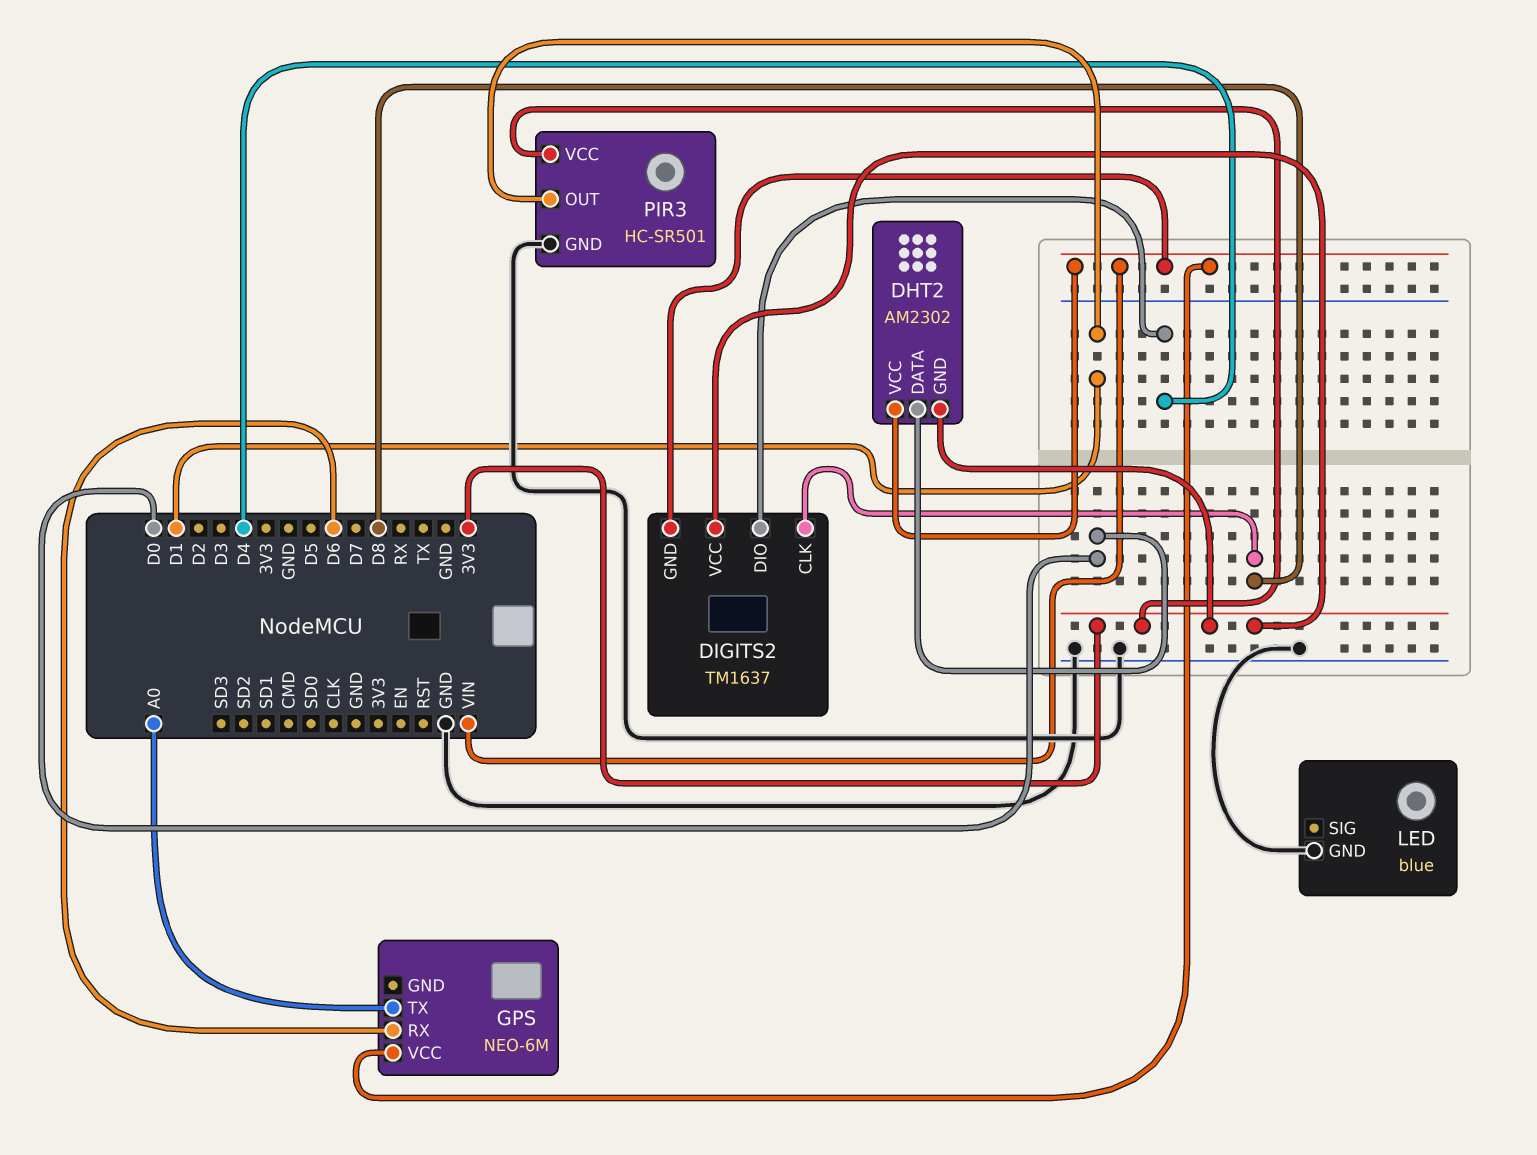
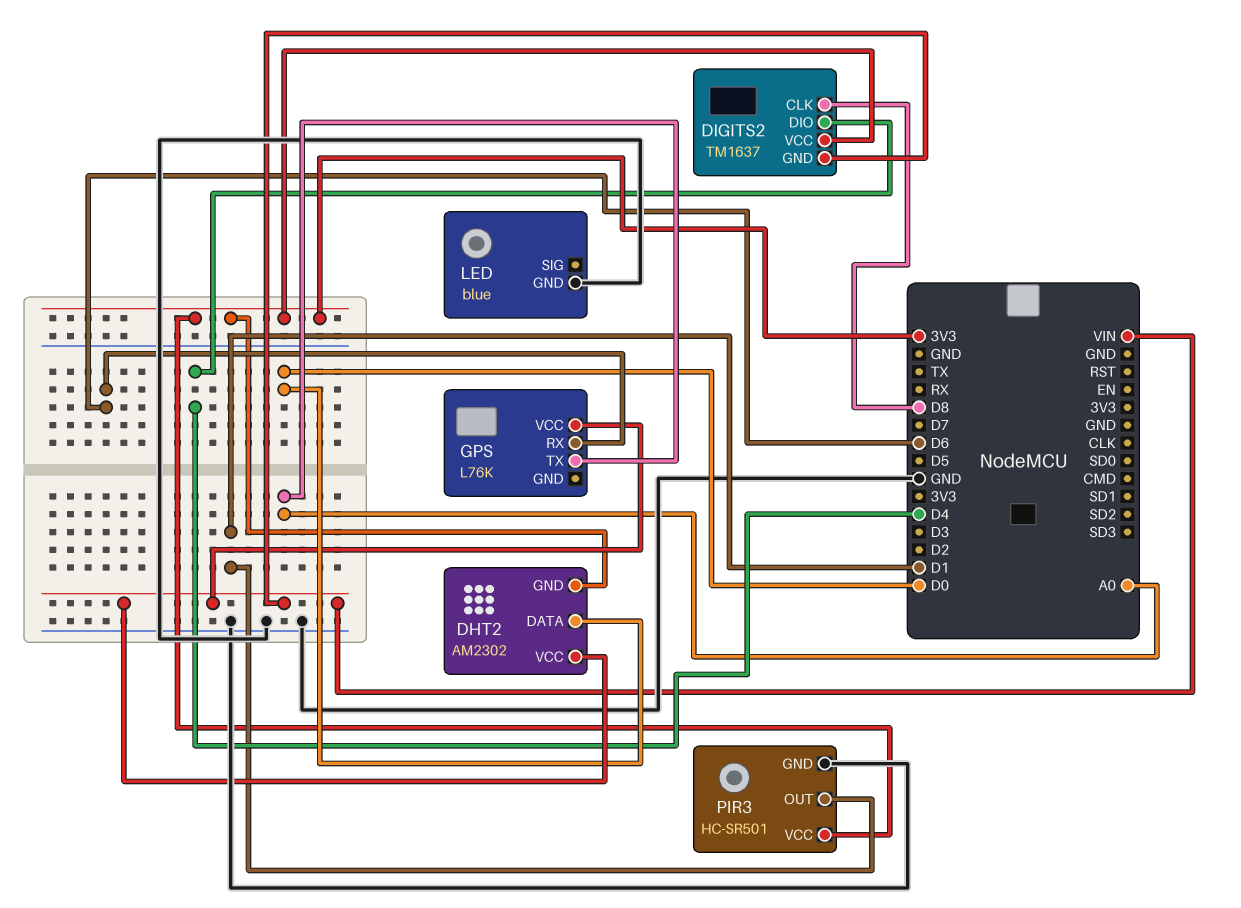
GPS: NEO-6M -> L76K

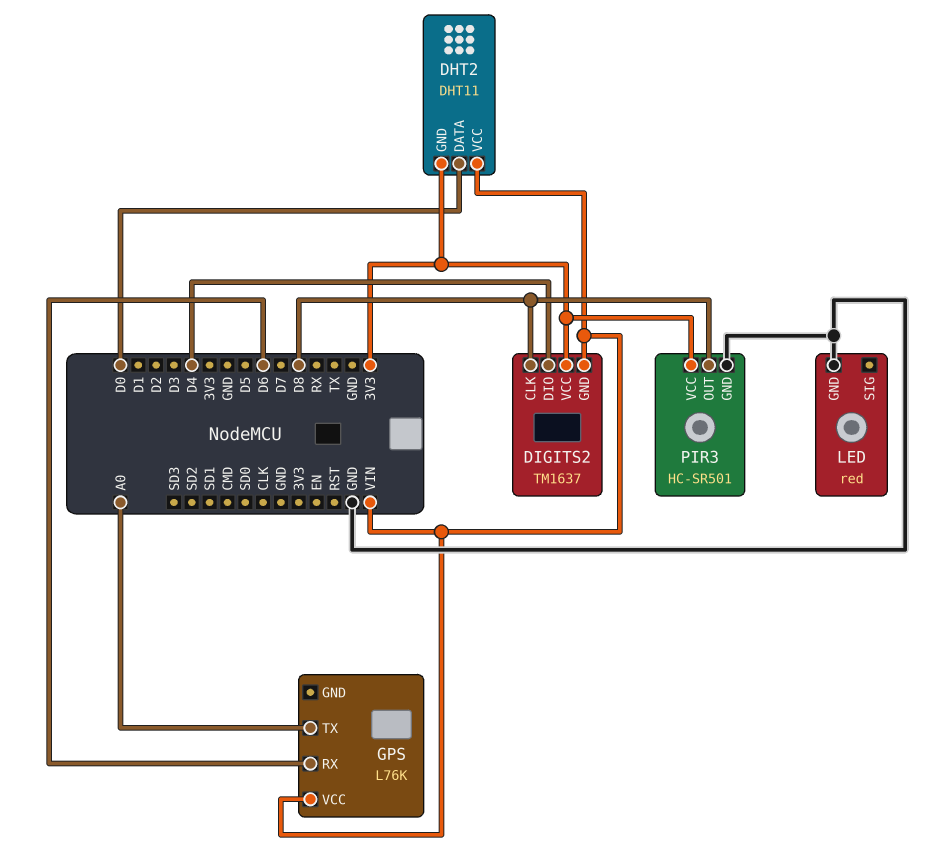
DHT2: AM2302 -> DHT11
LED: blue -> red
PIR3 pin OUT: D1 -> D8

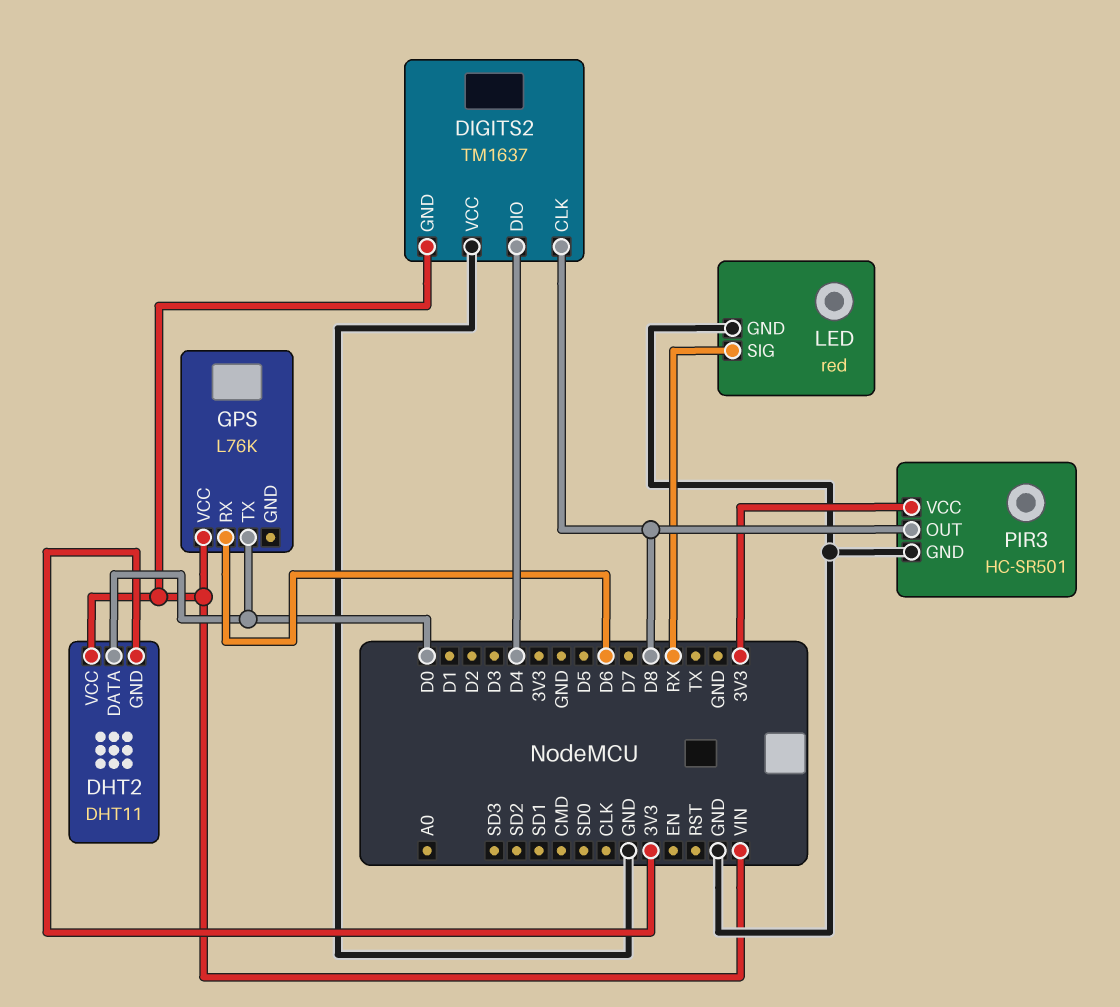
DIGITS2 pin VCC: 3V3 -> GND
GPS pin TX: A0 -> D0
LED pin SIG: none -> RX

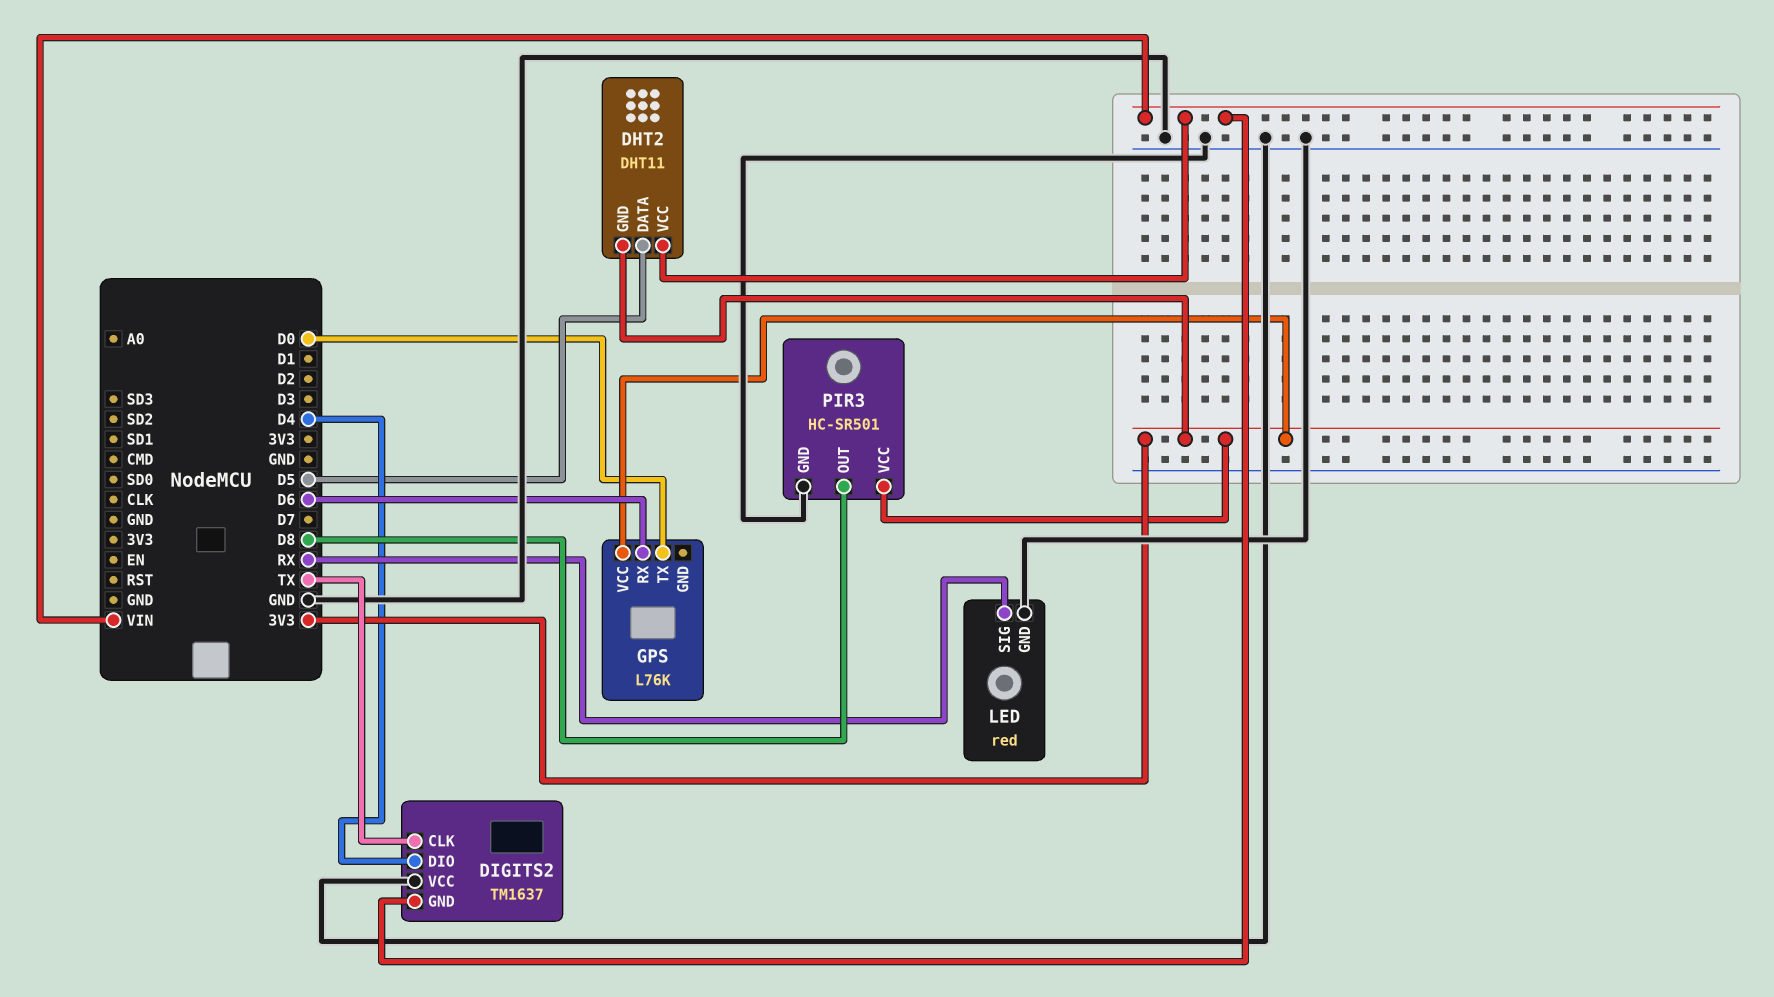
DHT2 pin DATA: D0 -> D5
DIGITS2 pin CLK: D8 -> TX
GPS pin VCC: VIN -> 3V3

